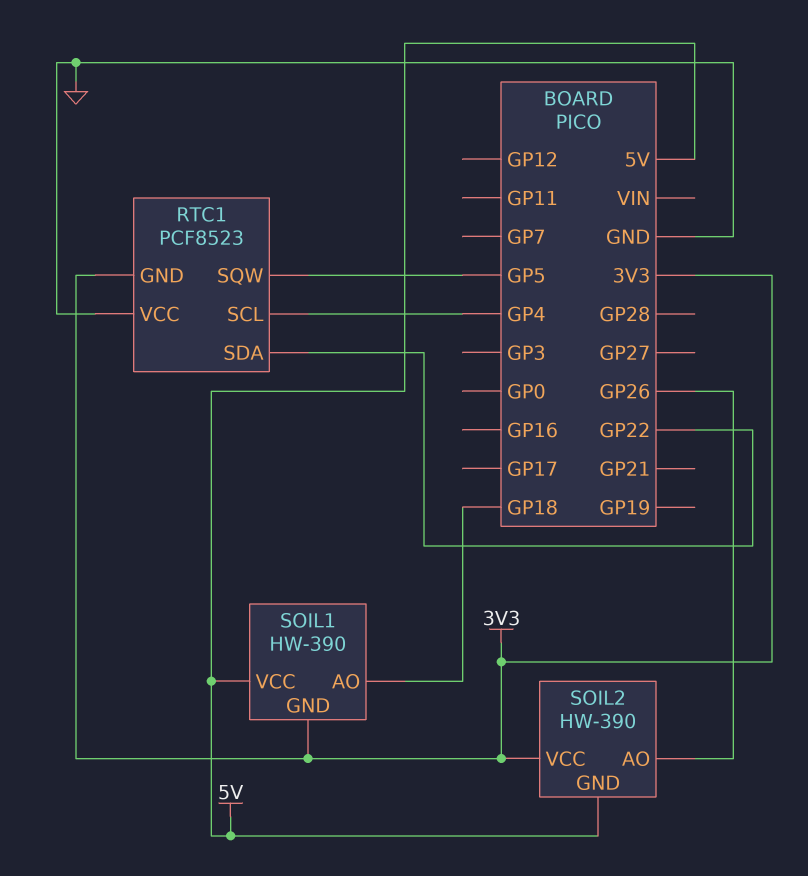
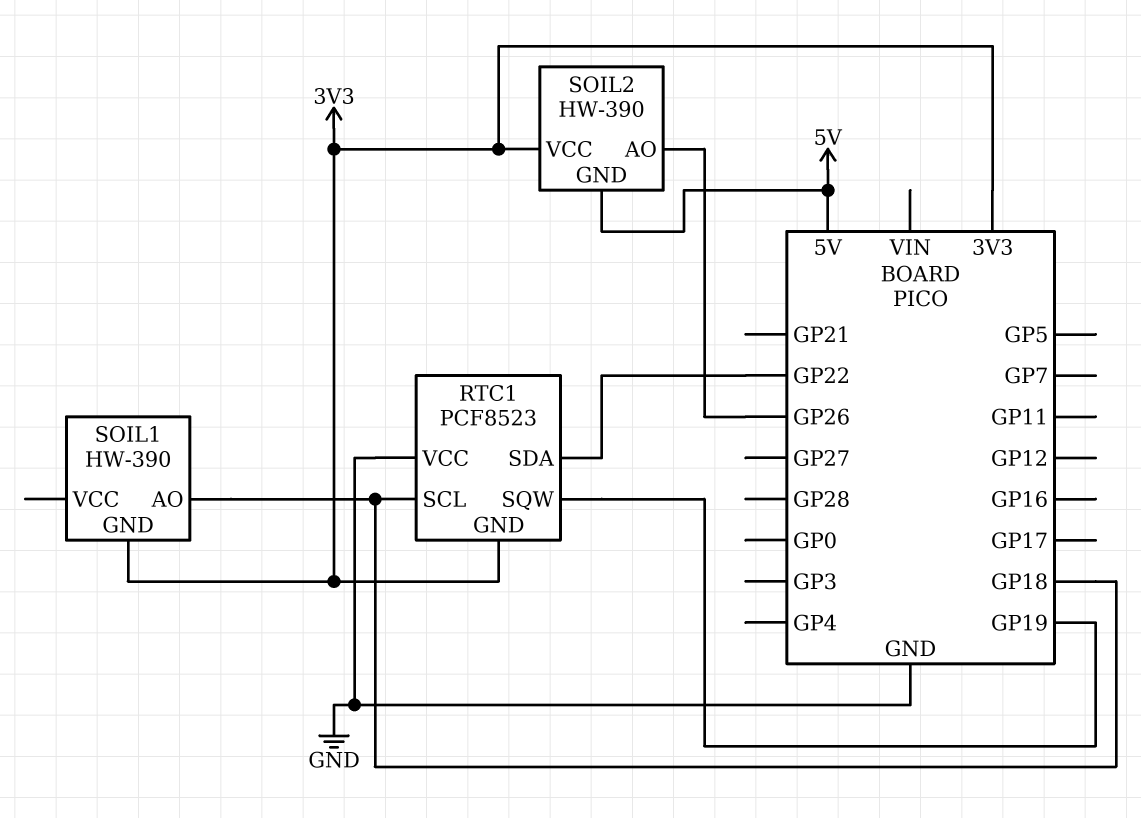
RTC1 pin SCL: GP4 -> GP18
RTC1 pin SQW: GP5 -> GP19
SOIL1 pin VCC: 5V -> none

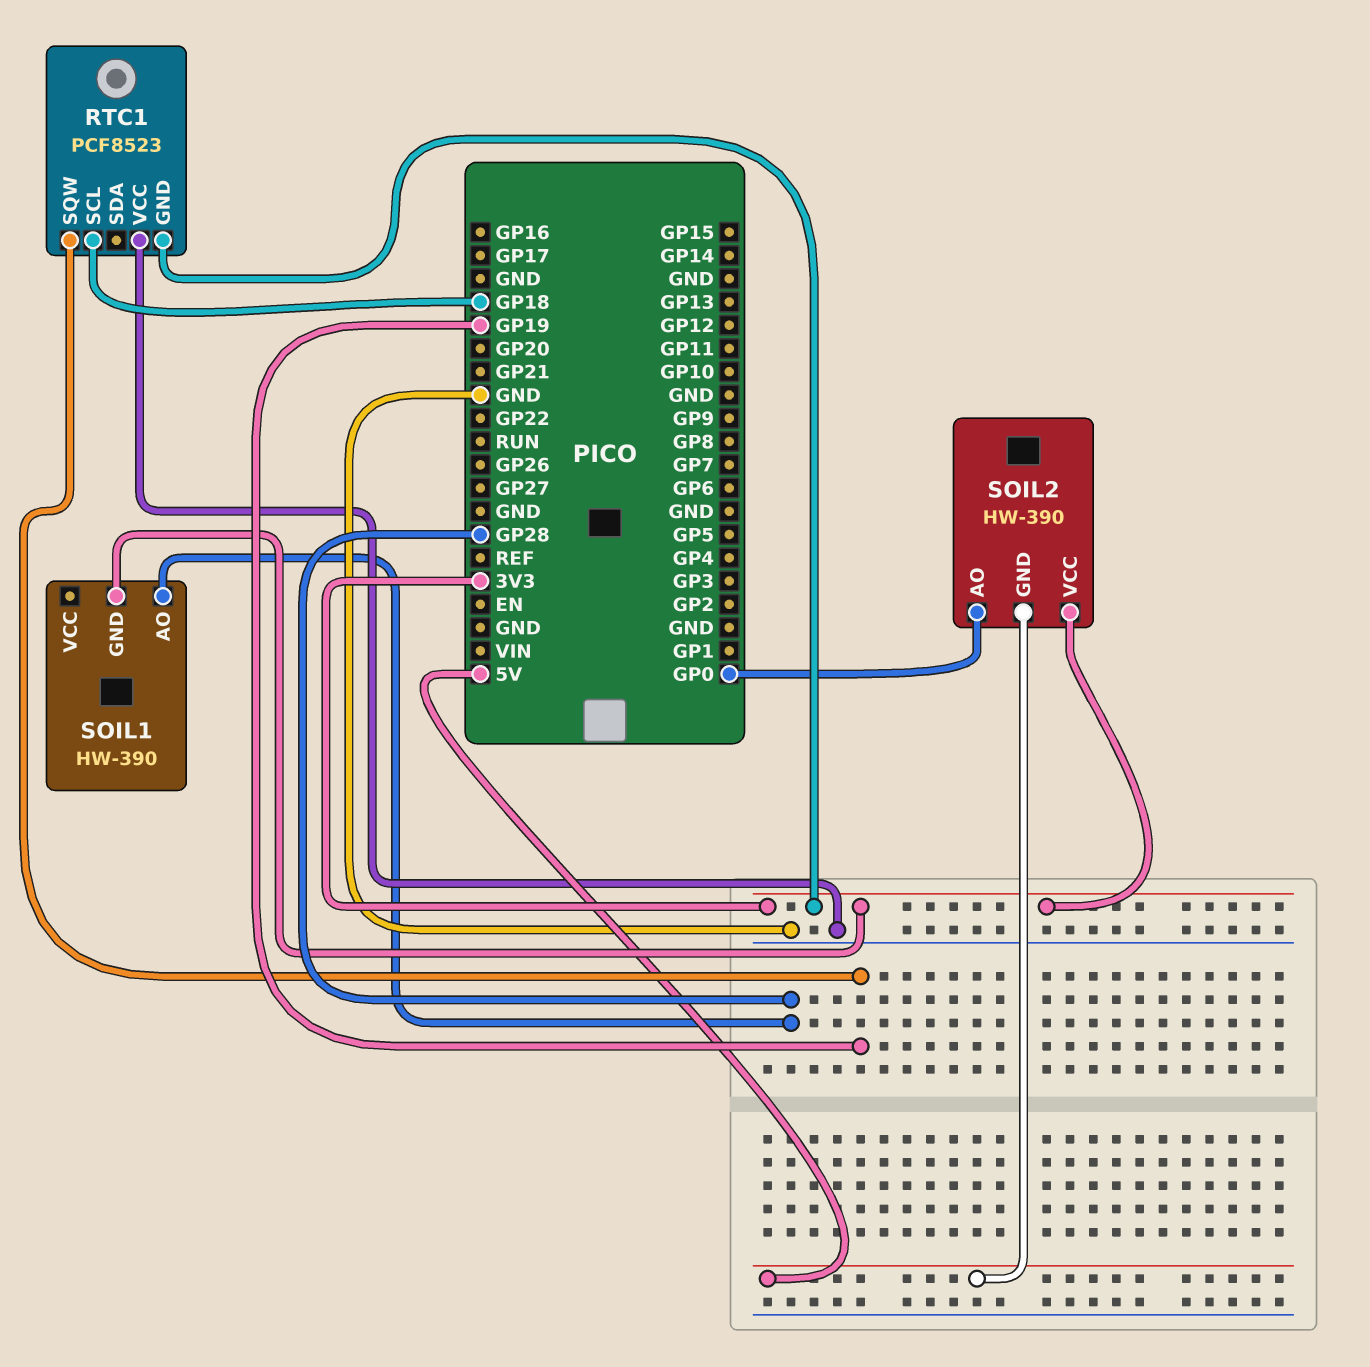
RTC1 pin SDA: GP22 -> none
SOIL1 pin AO: GP18 -> GP28
SOIL2 pin AO: GP26 -> GP0

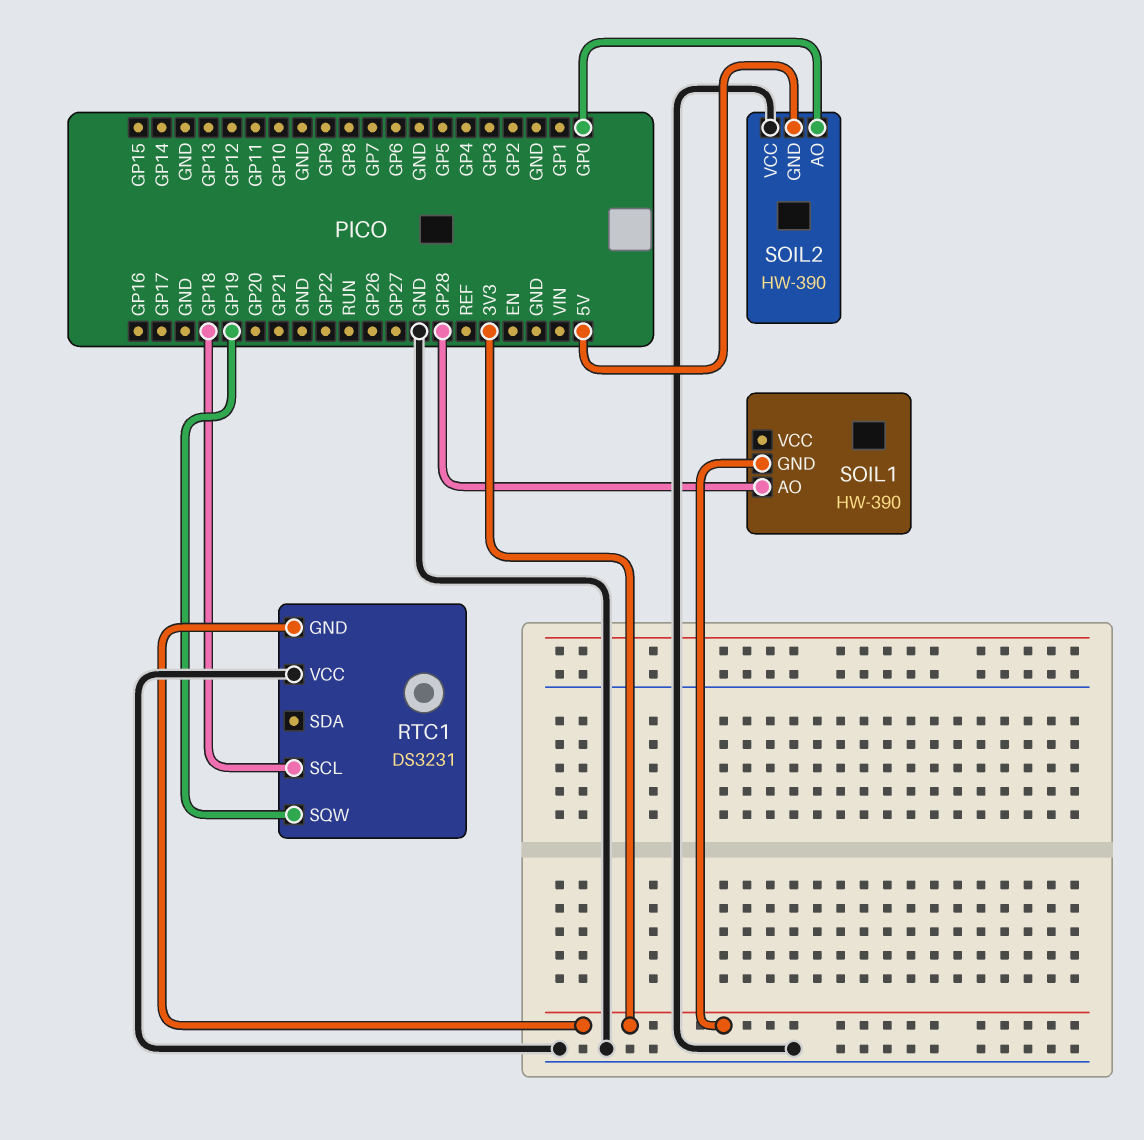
RTC1: PCF8523 -> DS3231
SOIL2 pin VCC: 3V3 -> GND

